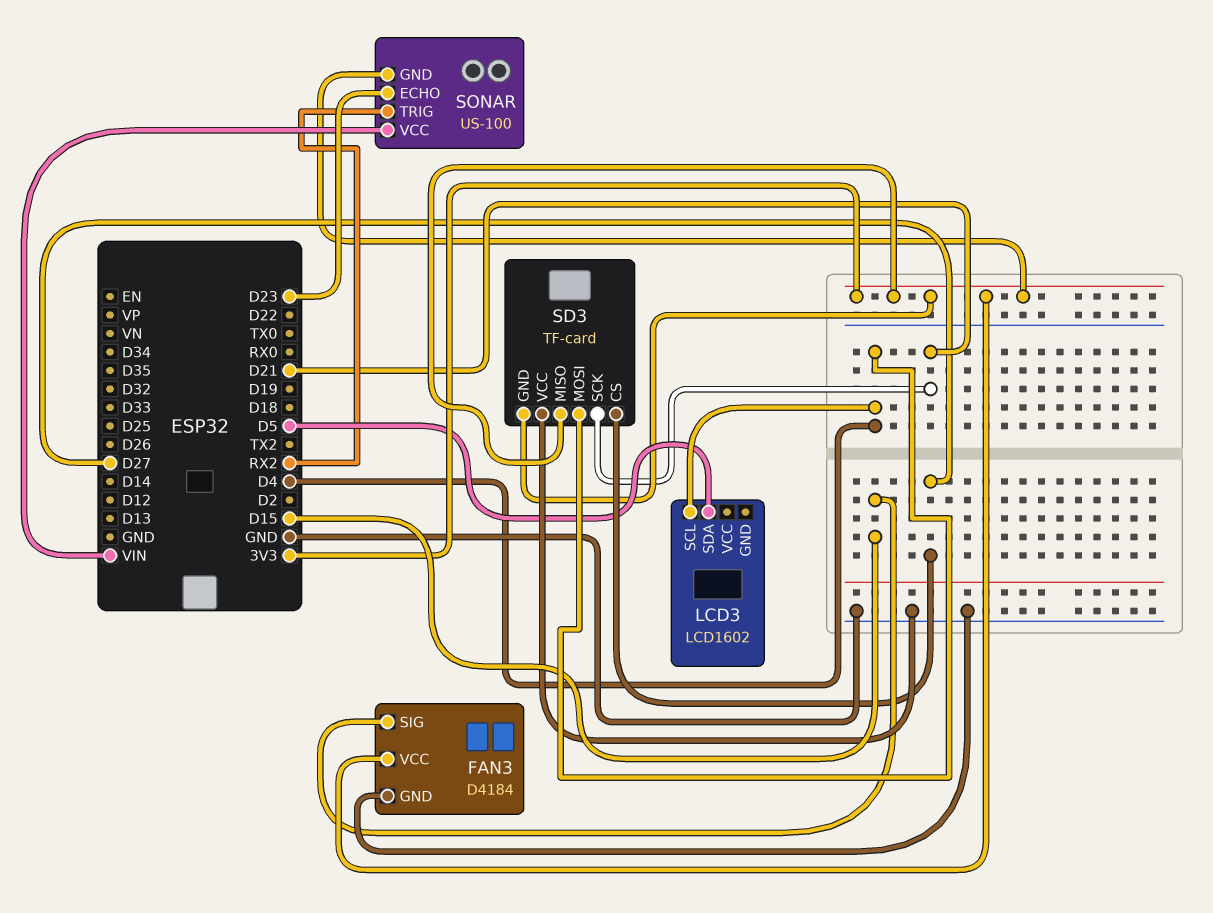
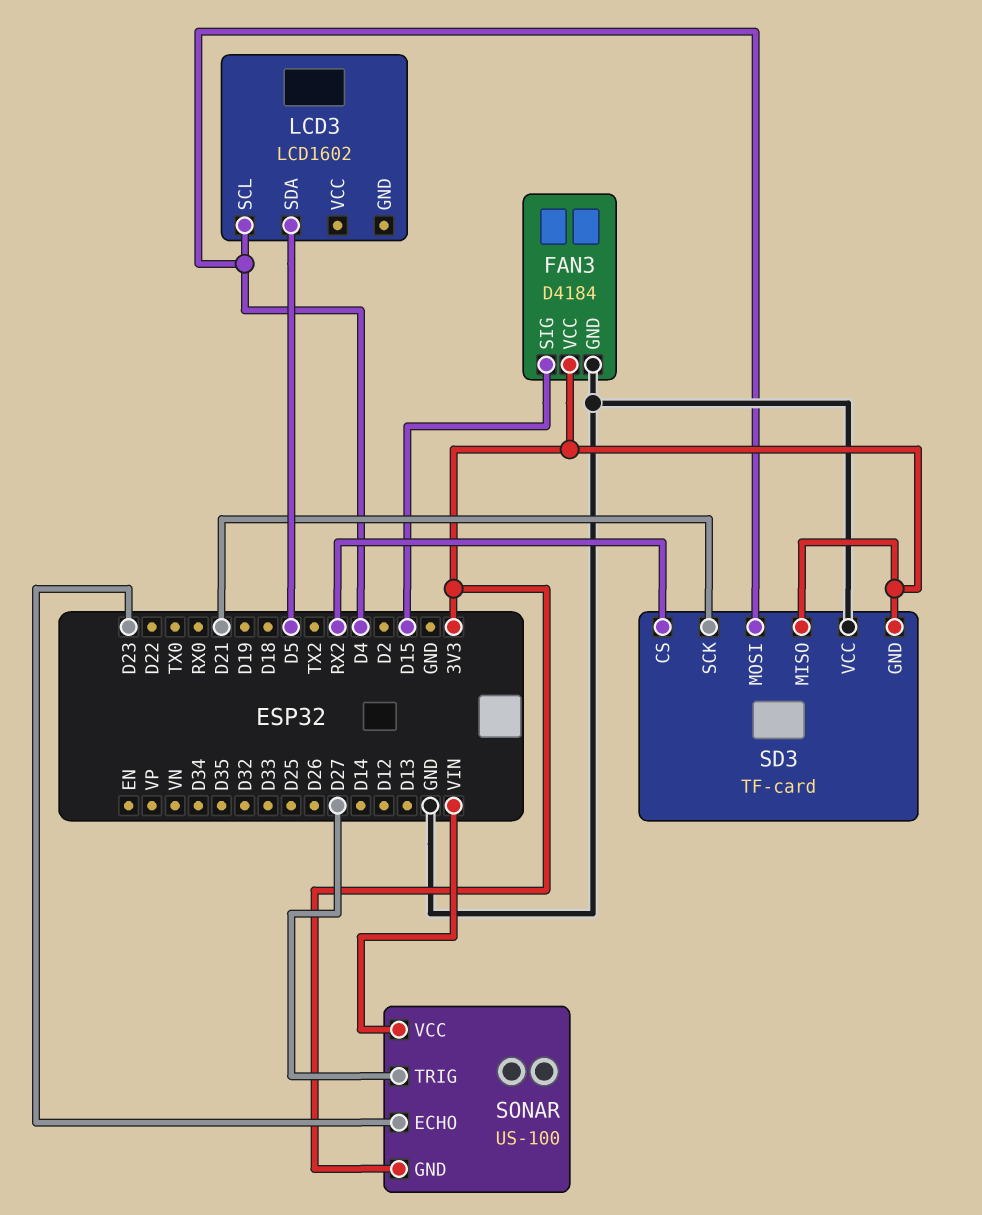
SD3 pin CS: D27 -> RX2
SONAR pin TRIG: RX2 -> D27

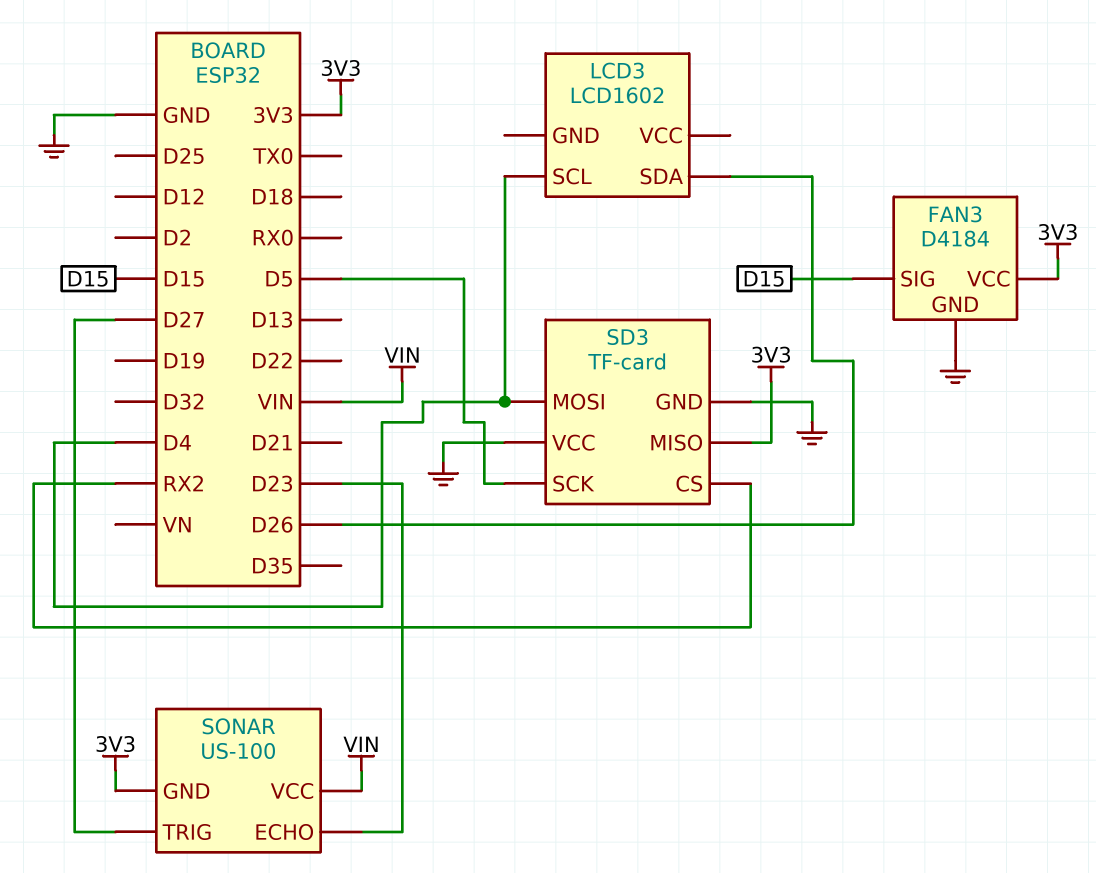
LCD3 pin SDA: D5 -> D26
SD3 pin GND: 3V3 -> GND
SD3 pin SCK: D21 -> D5

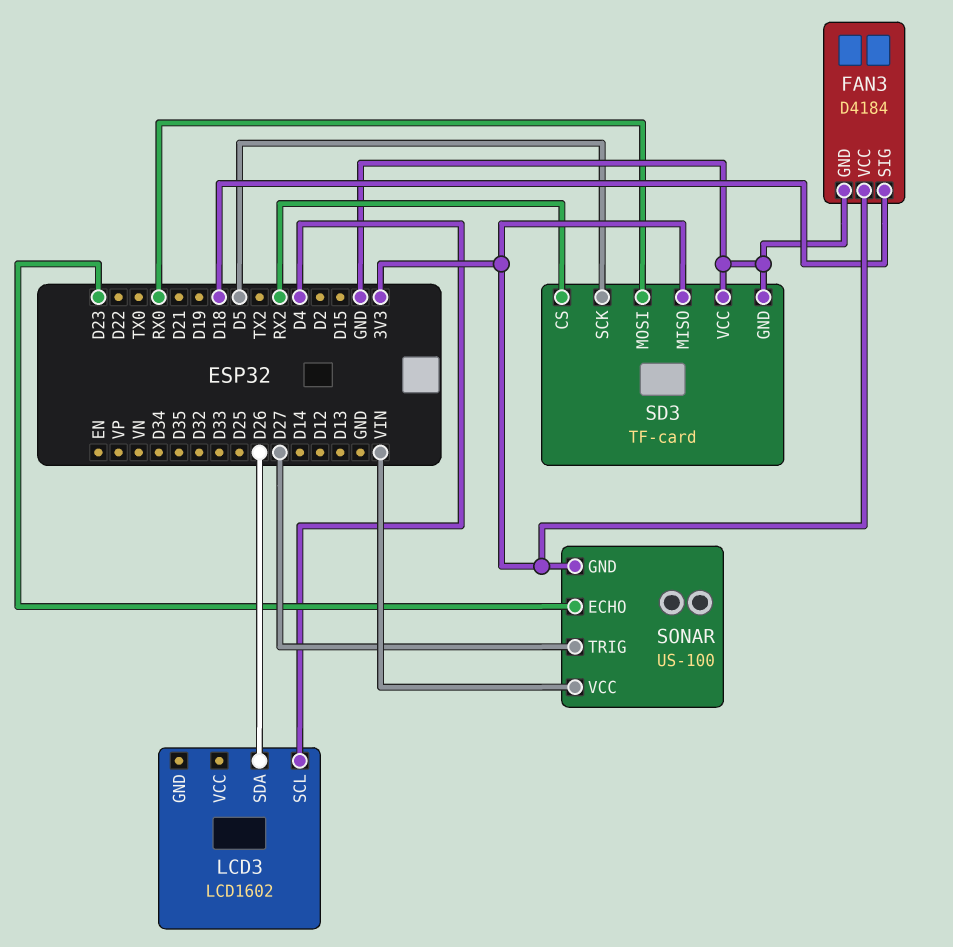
FAN3 pin SIG: D15 -> D18
SD3 pin MOSI: D4 -> RX0

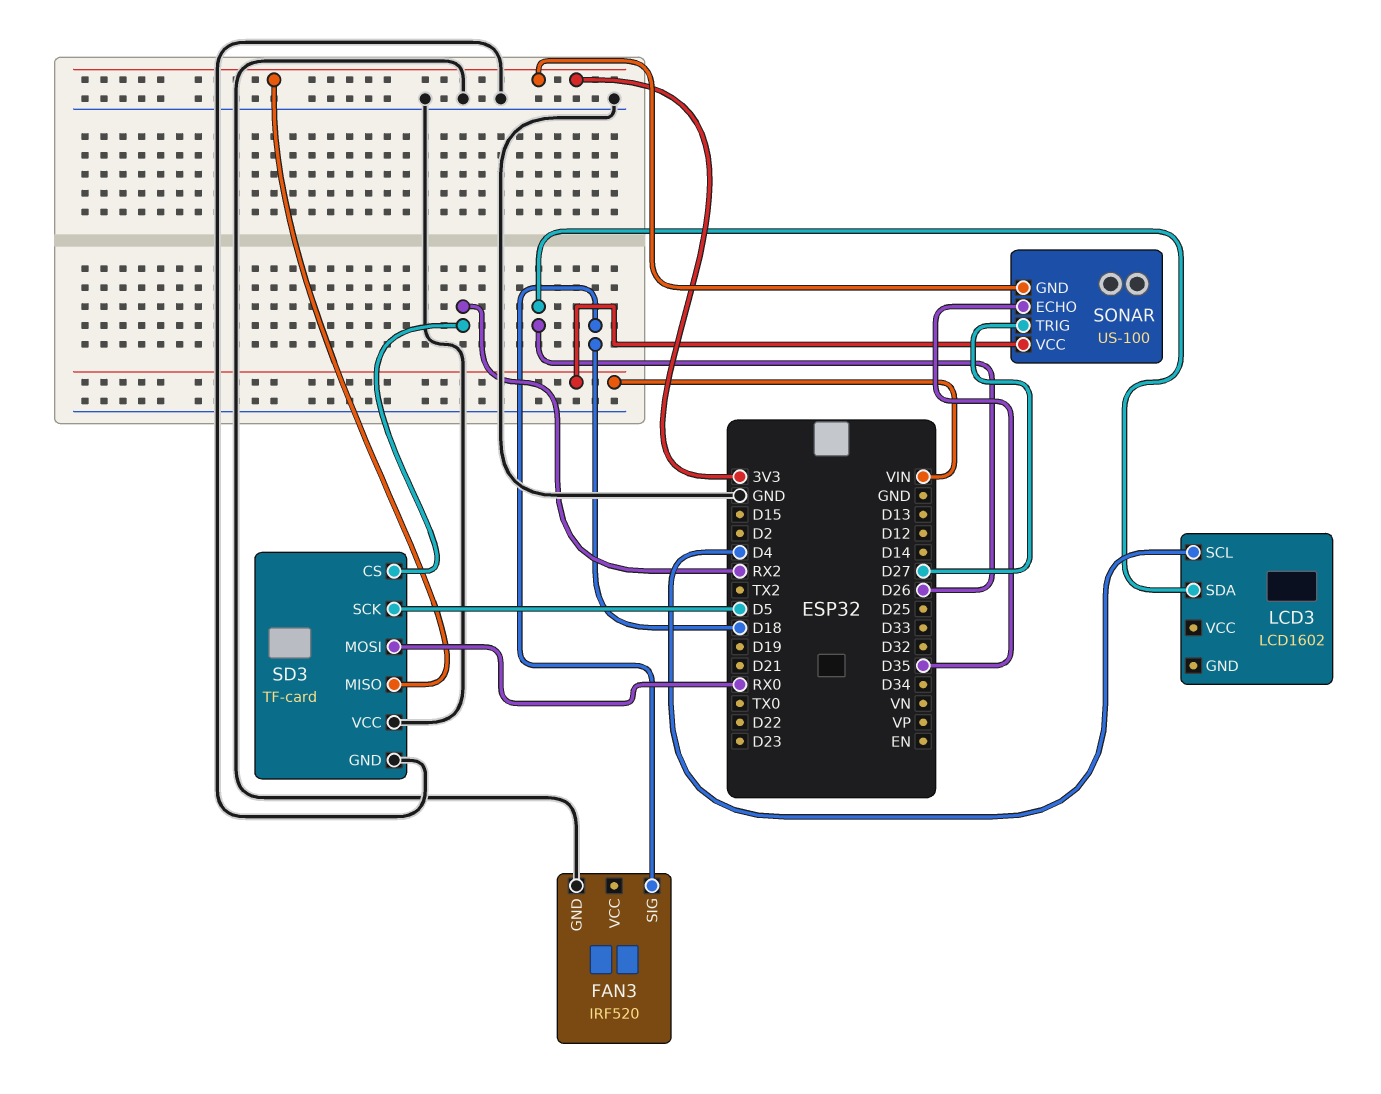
FAN3: D4184 -> IRF520
FAN3 pin VCC: 3V3 -> none
SONAR pin ECHO: D23 -> D35

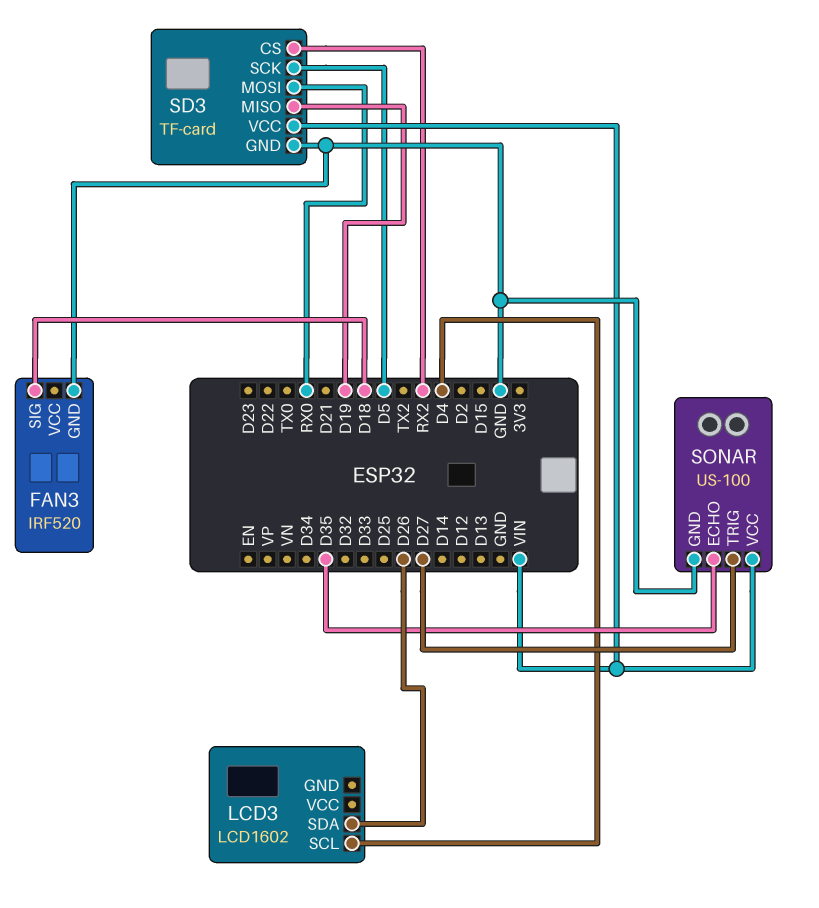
SD3 pin MISO: 3V3 -> D19
SD3 pin VCC: GND -> VIN
SONAR pin GND: 3V3 -> GND

